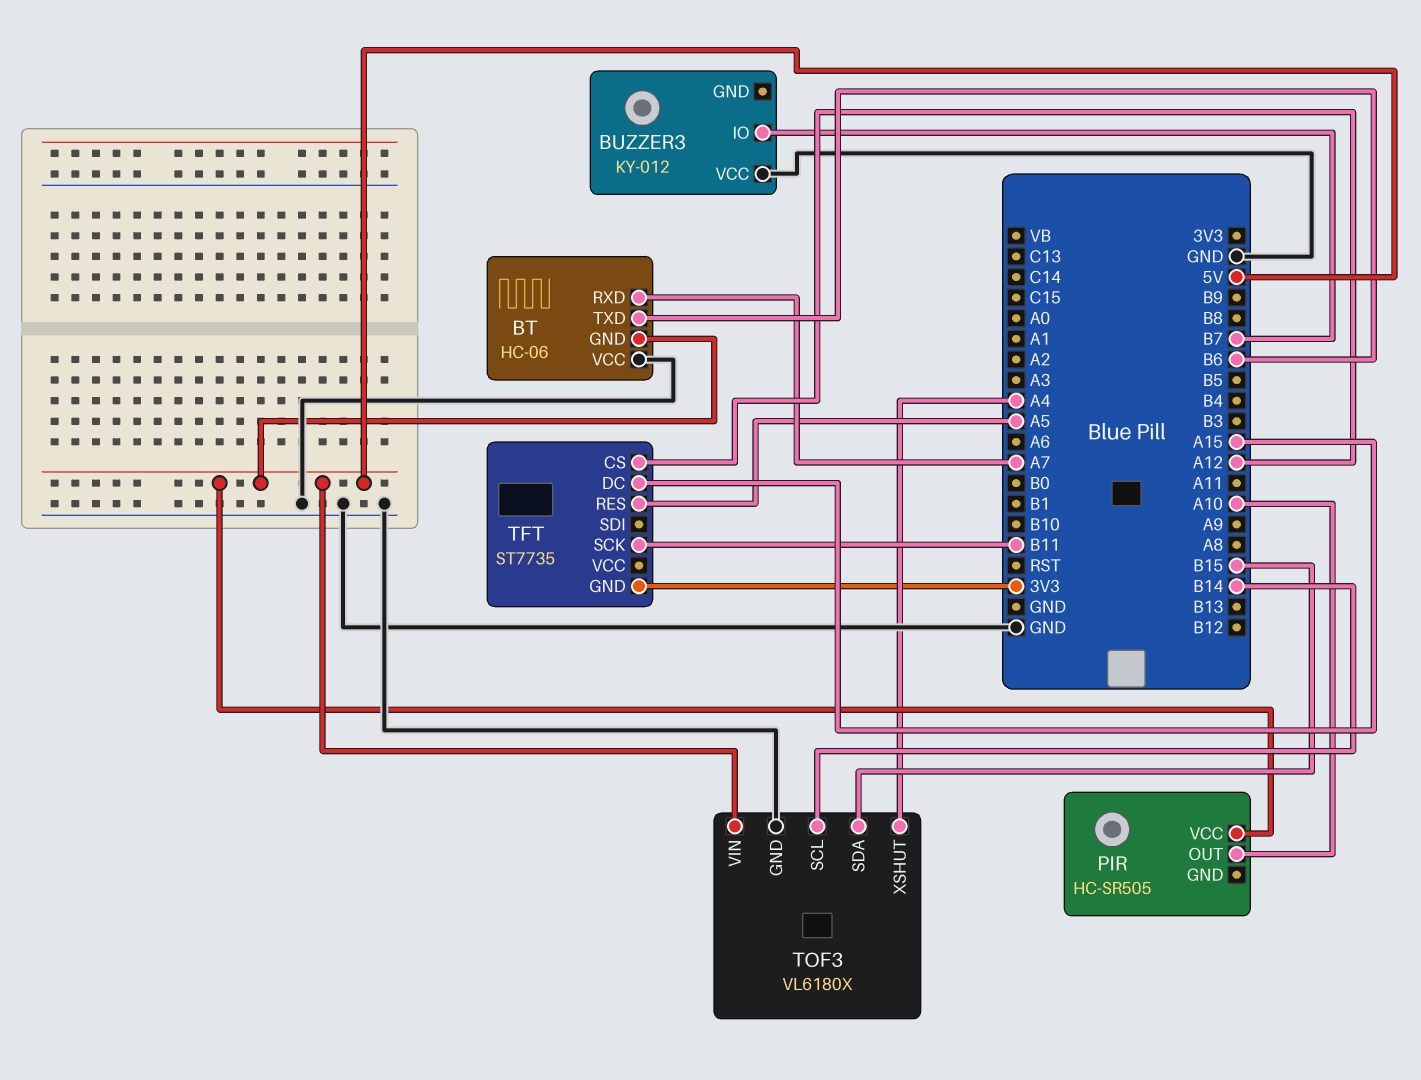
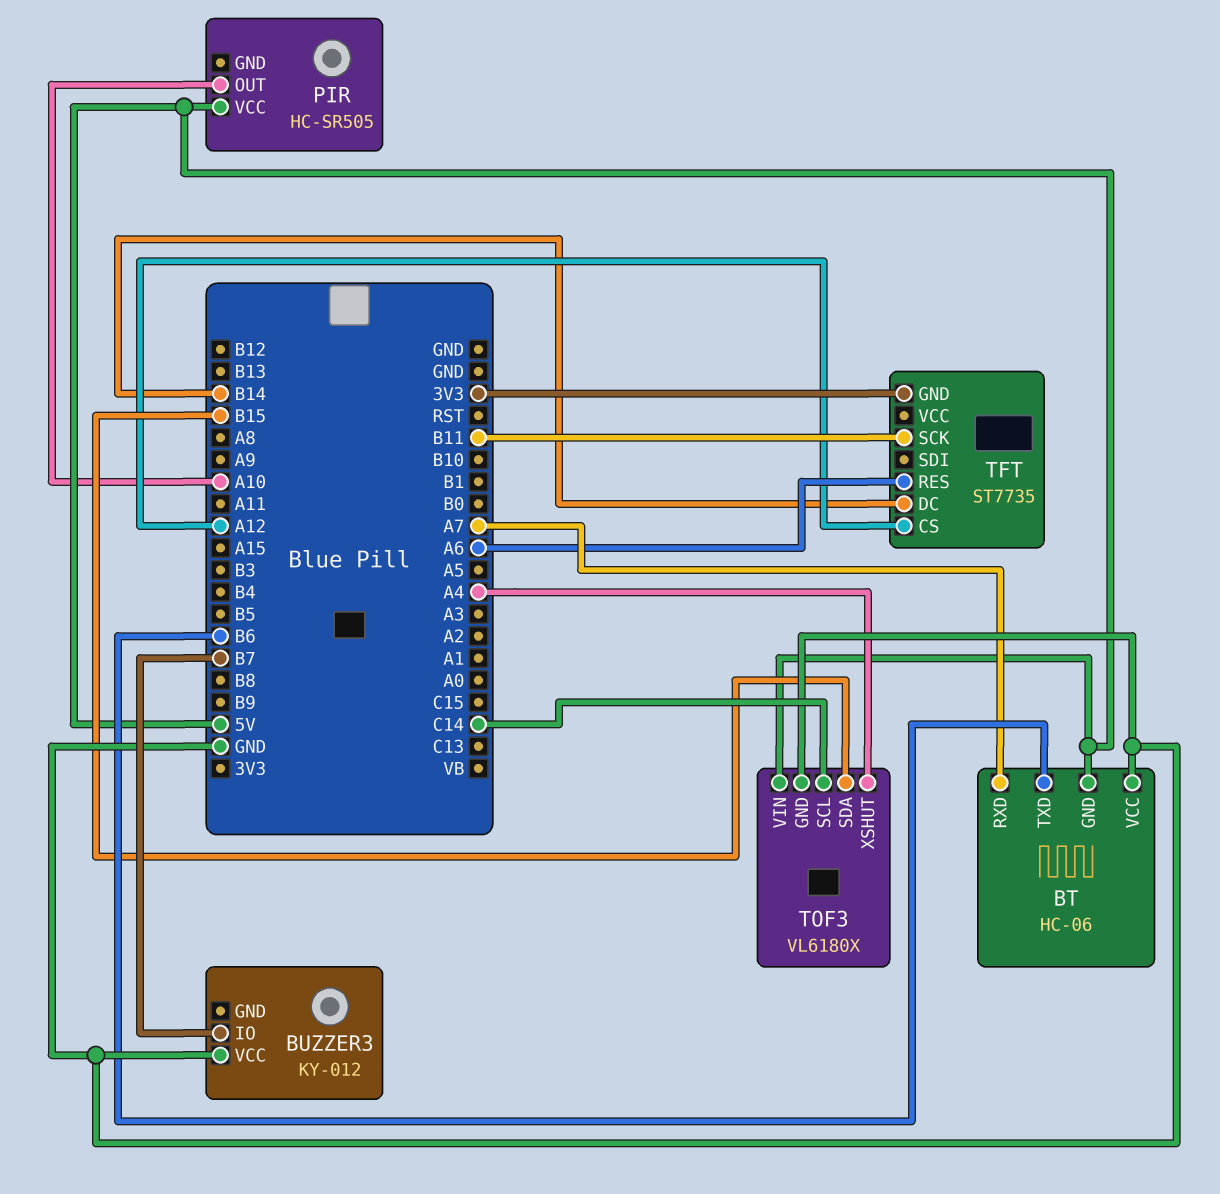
TFT pin DC: A15 -> B14
TFT pin RES: A5 -> A6
TOF3 pin SCL: B14 -> C14

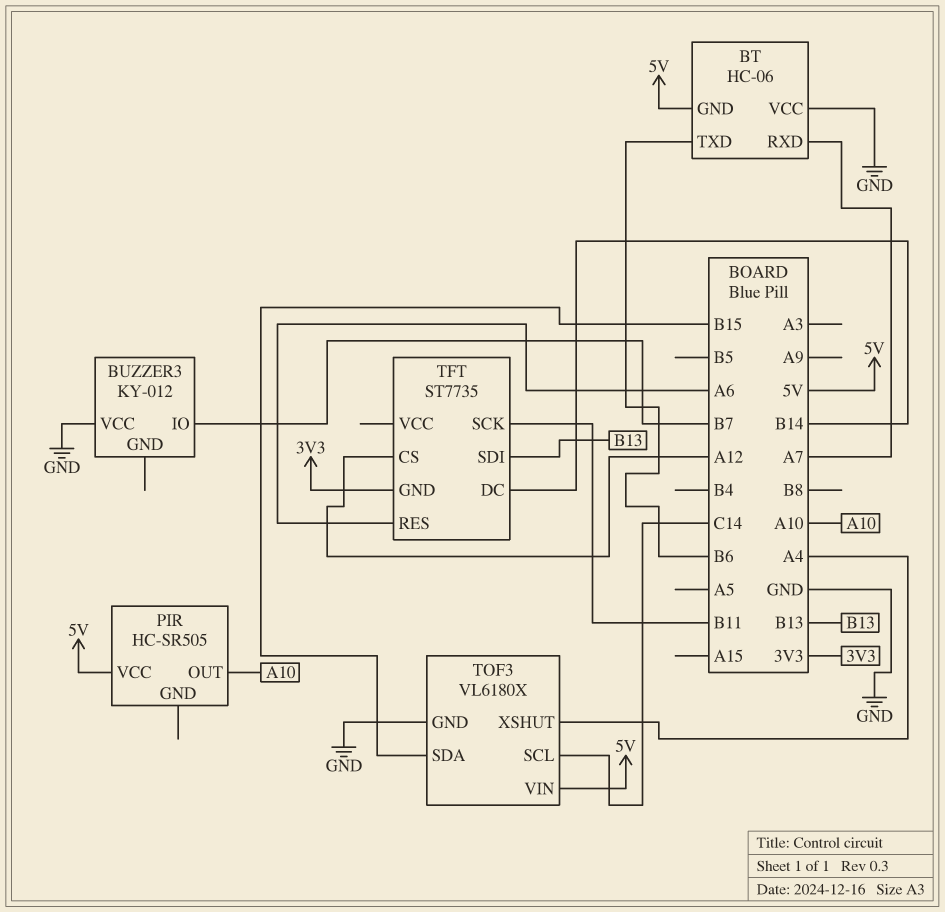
TFT pin SDI: none -> B13

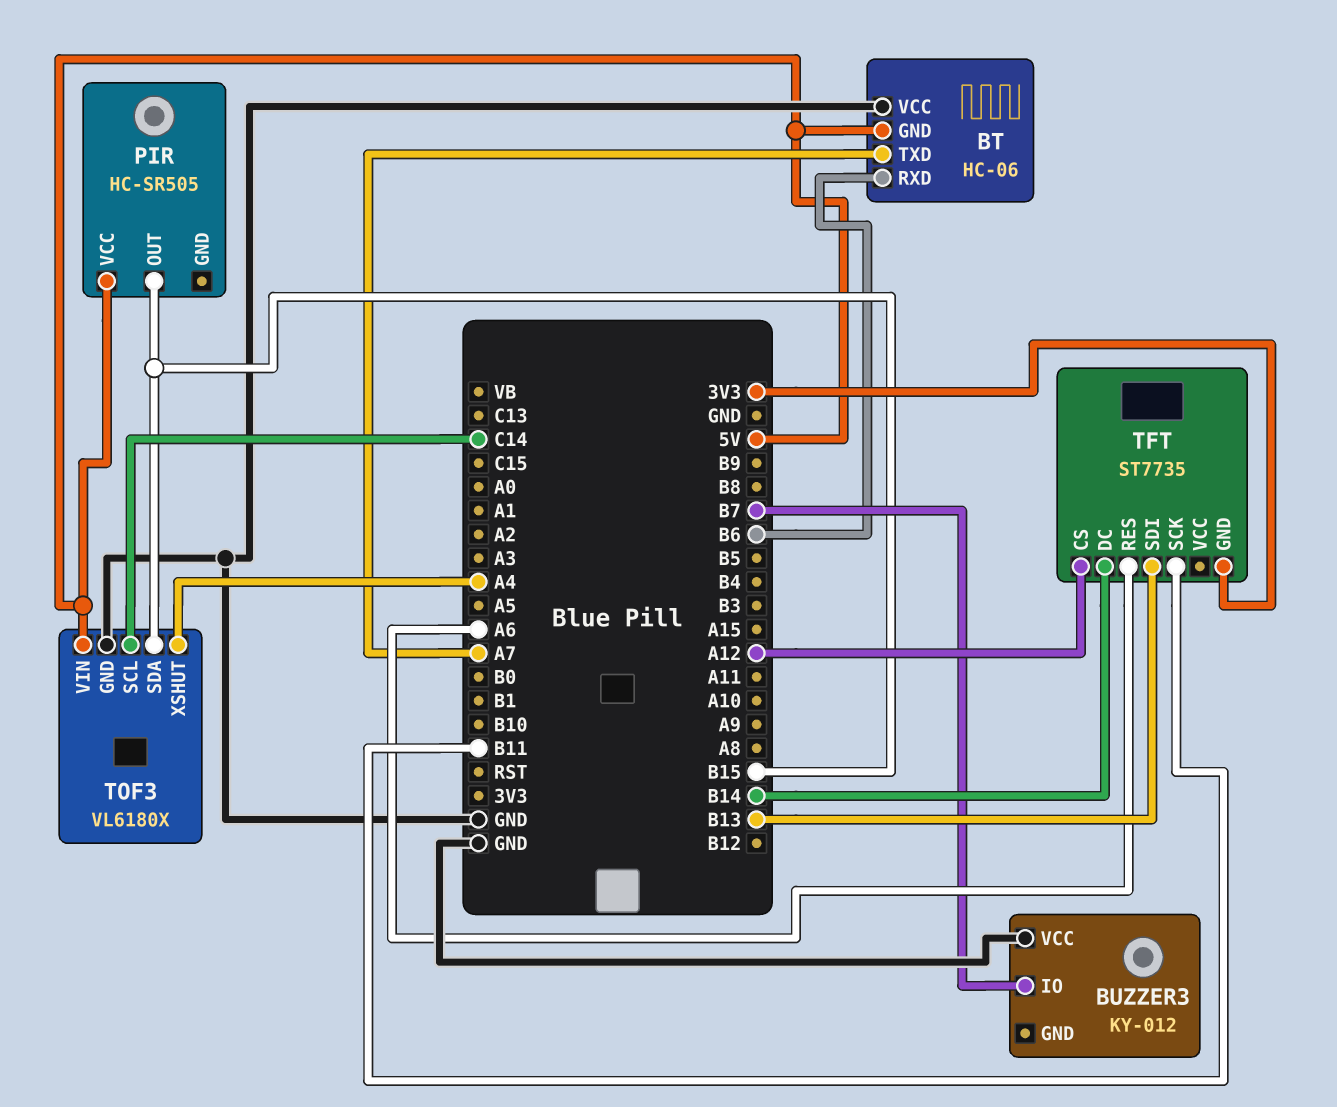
BT pin RXD: A7 -> B6
BT pin TXD: B6 -> A7
PIR pin OUT: A10 -> B15

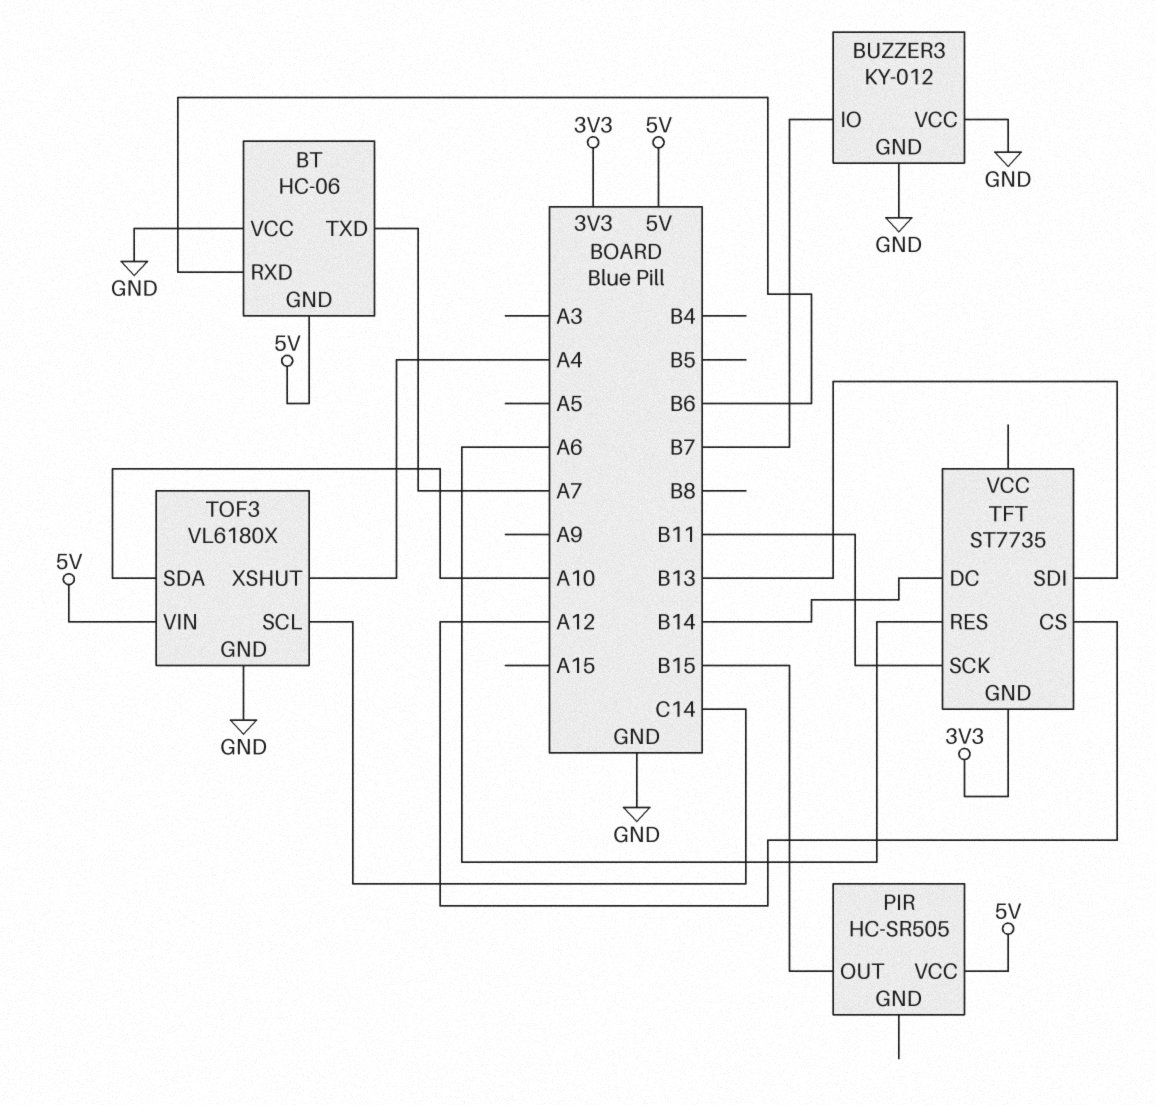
BUZZER3 pin GND: none -> GND
TOF3 pin SDA: B15 -> A10

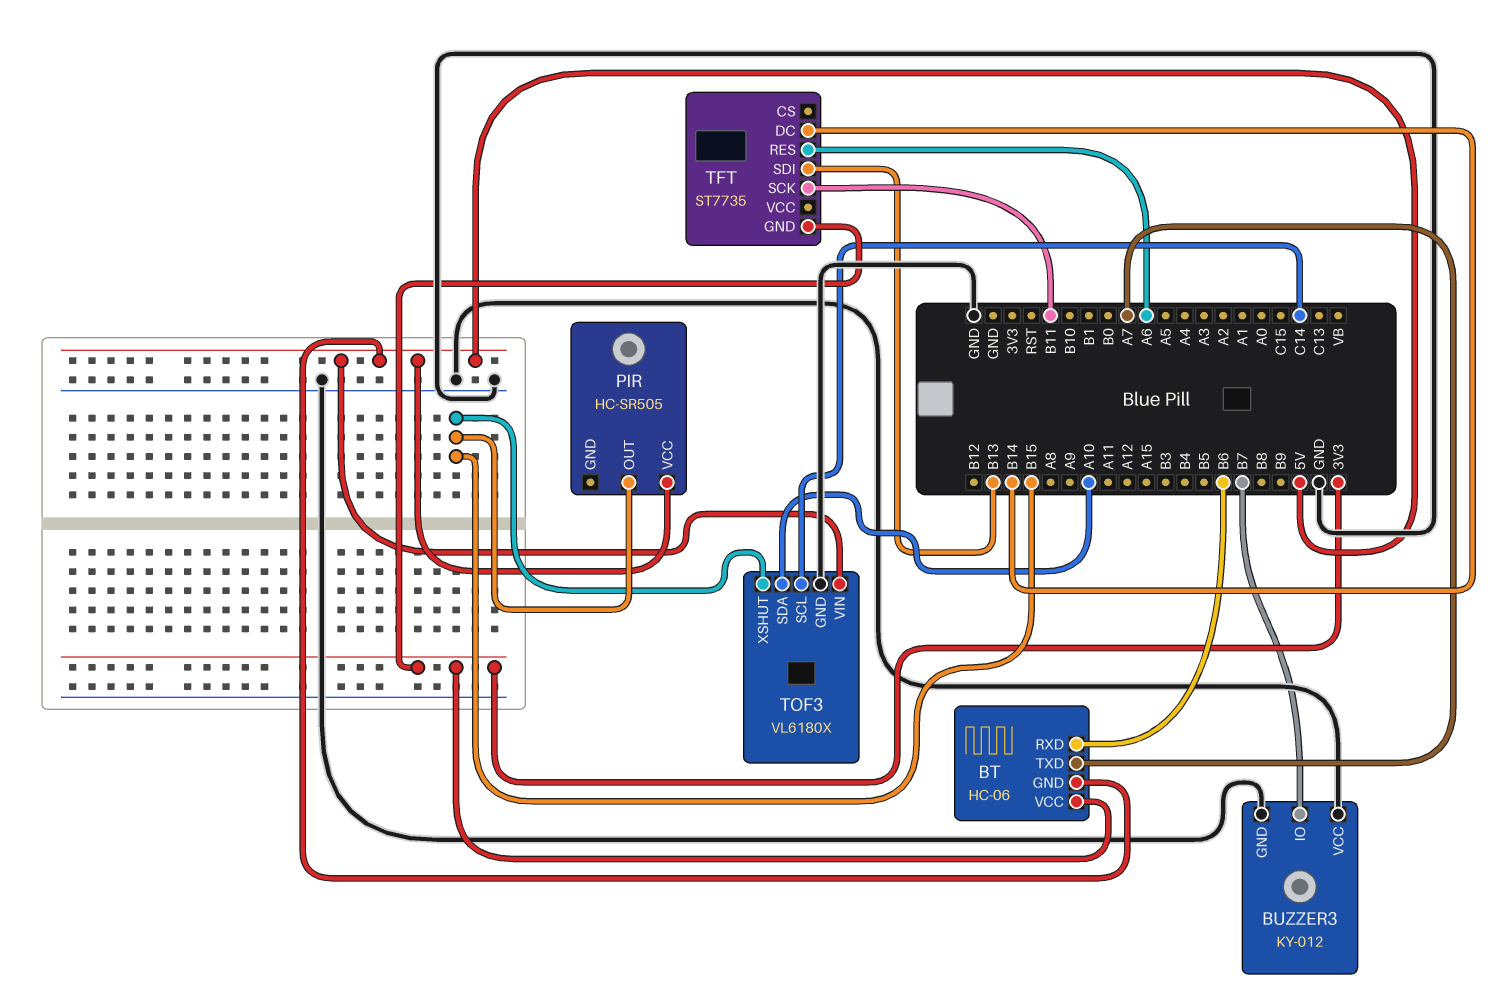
BT pin VCC: GND -> 3V3
TFT pin CS: A12 -> none
TOF3 pin XSHUT: A4 -> B15

